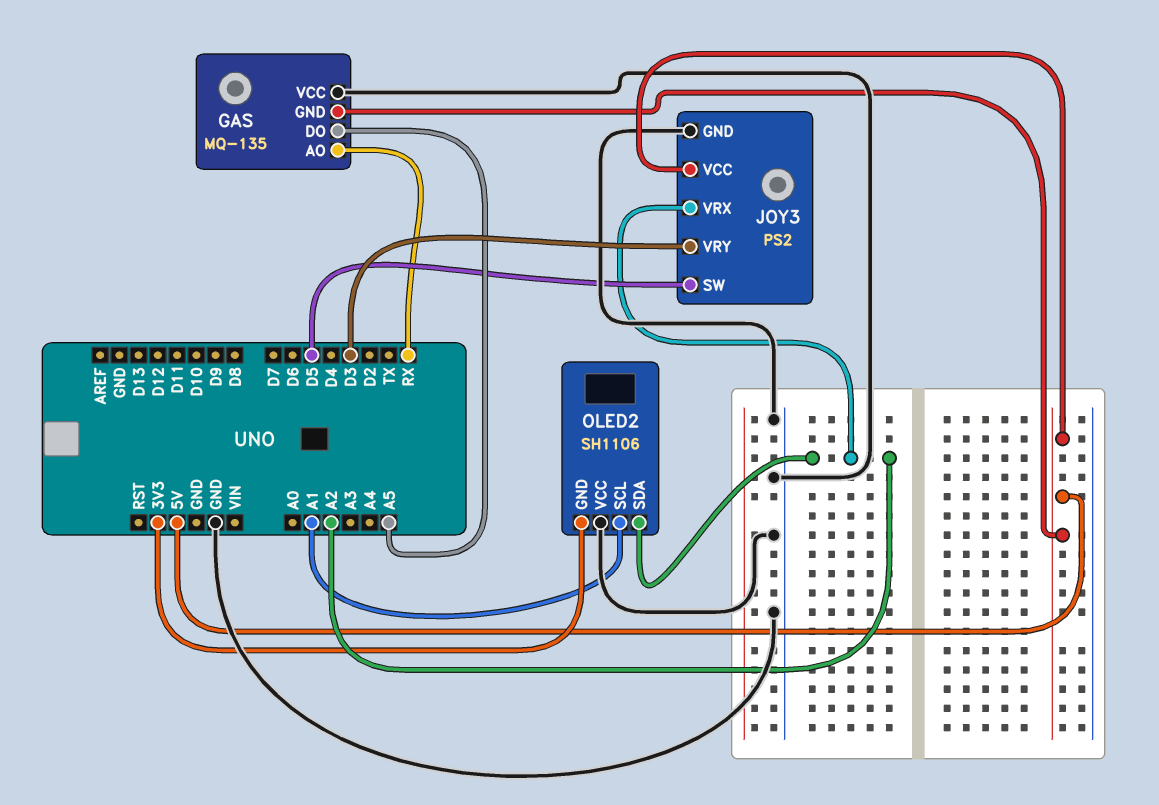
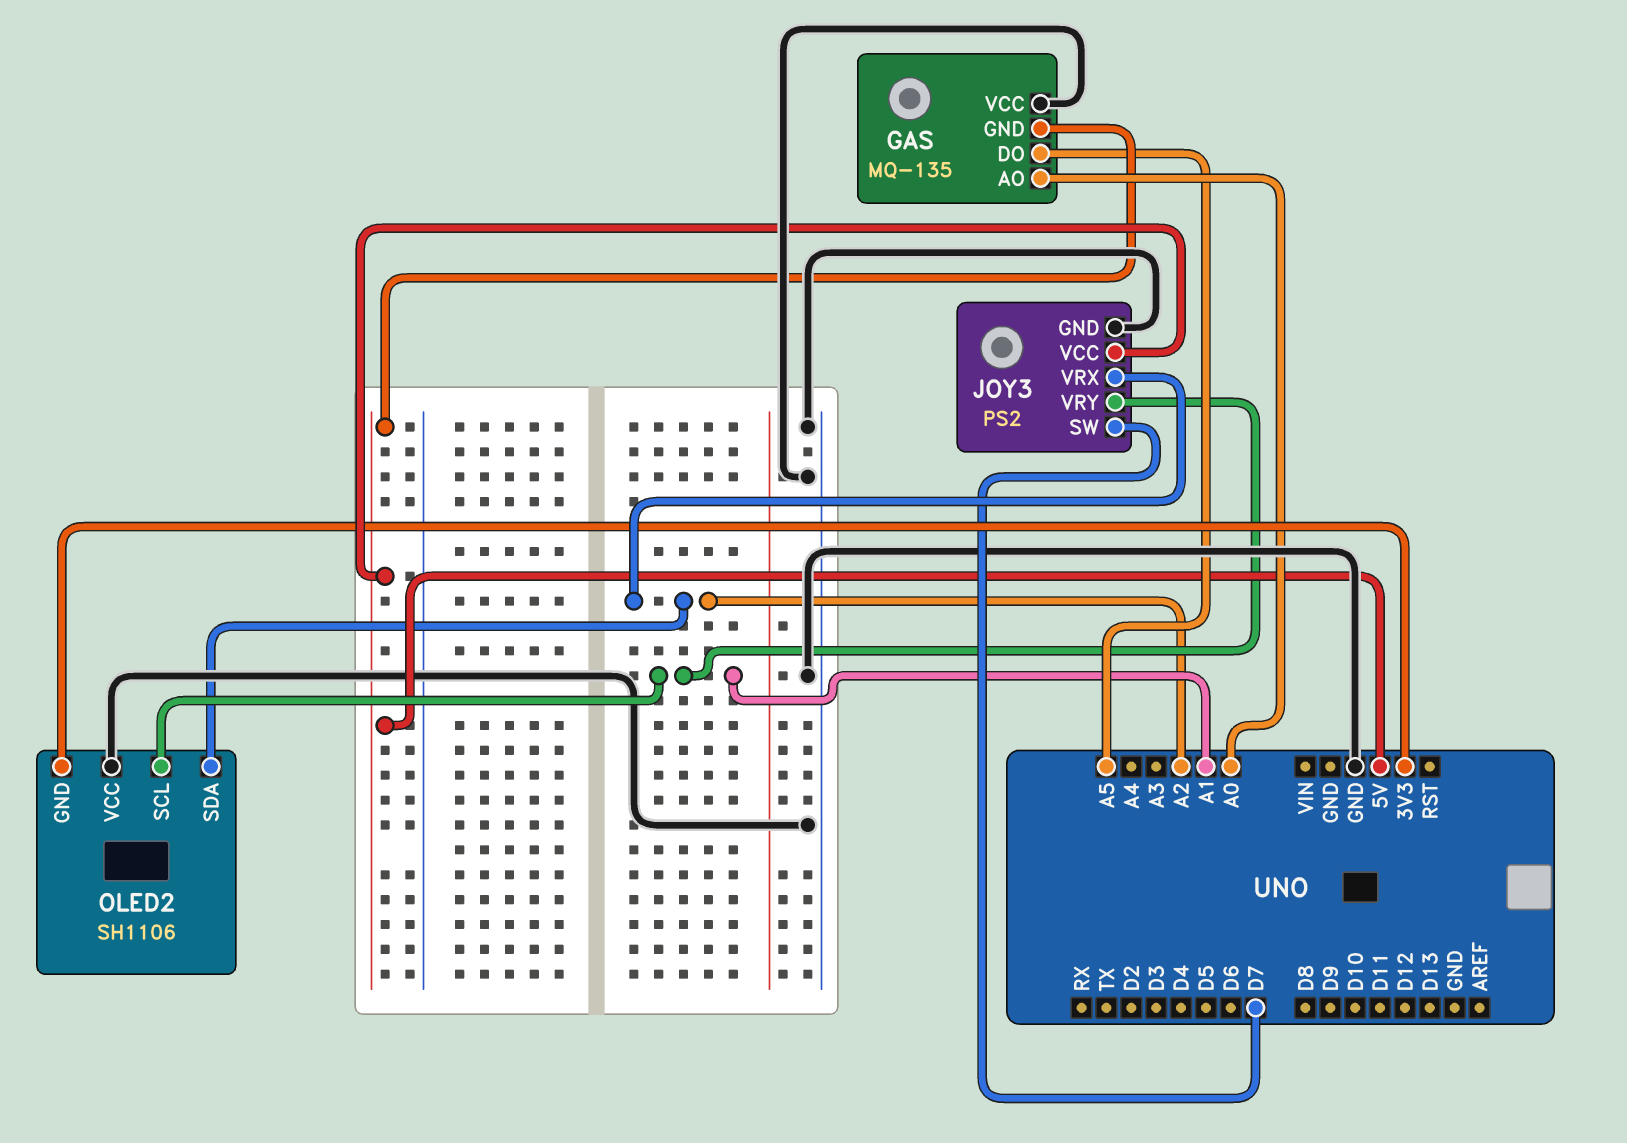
GAS pin AO: RX -> A0
JOY3 pin SW: D5 -> D7
JOY3 pin VRY: D3 -> A1

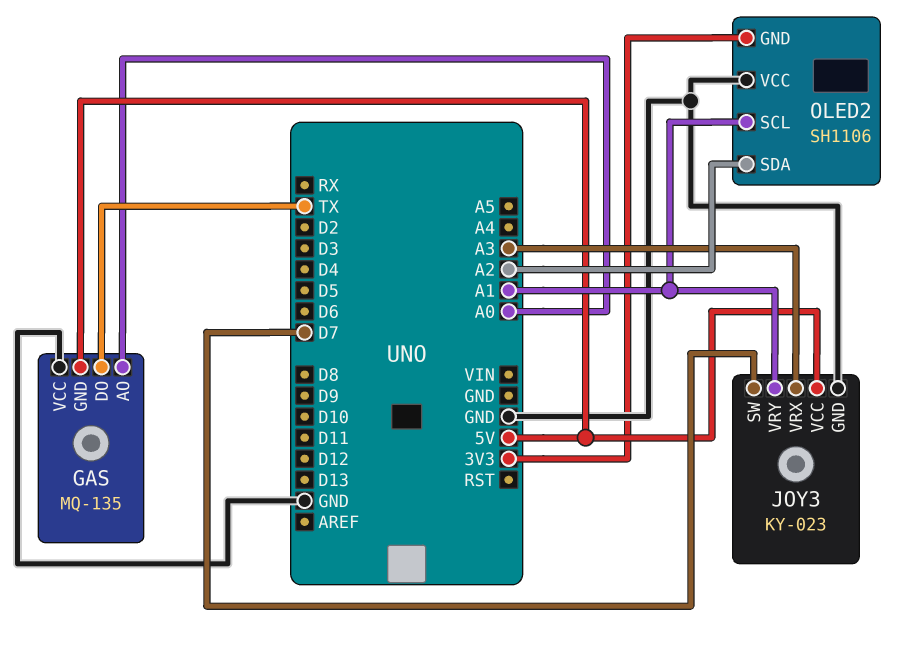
GAS pin DO: A5 -> TX
JOY3: PS2 -> KY-023
JOY3 pin VRX: A2 -> A3

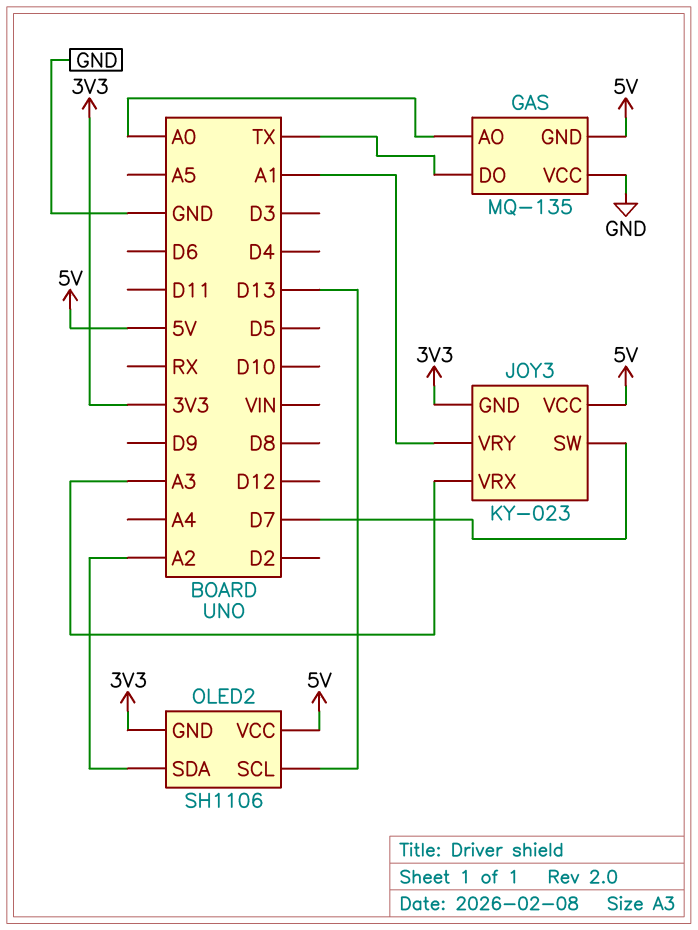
JOY3 pin GND: GND -> 3V3
OLED2 pin SCL: A1 -> D13
OLED2 pin VCC: GND -> 5V

